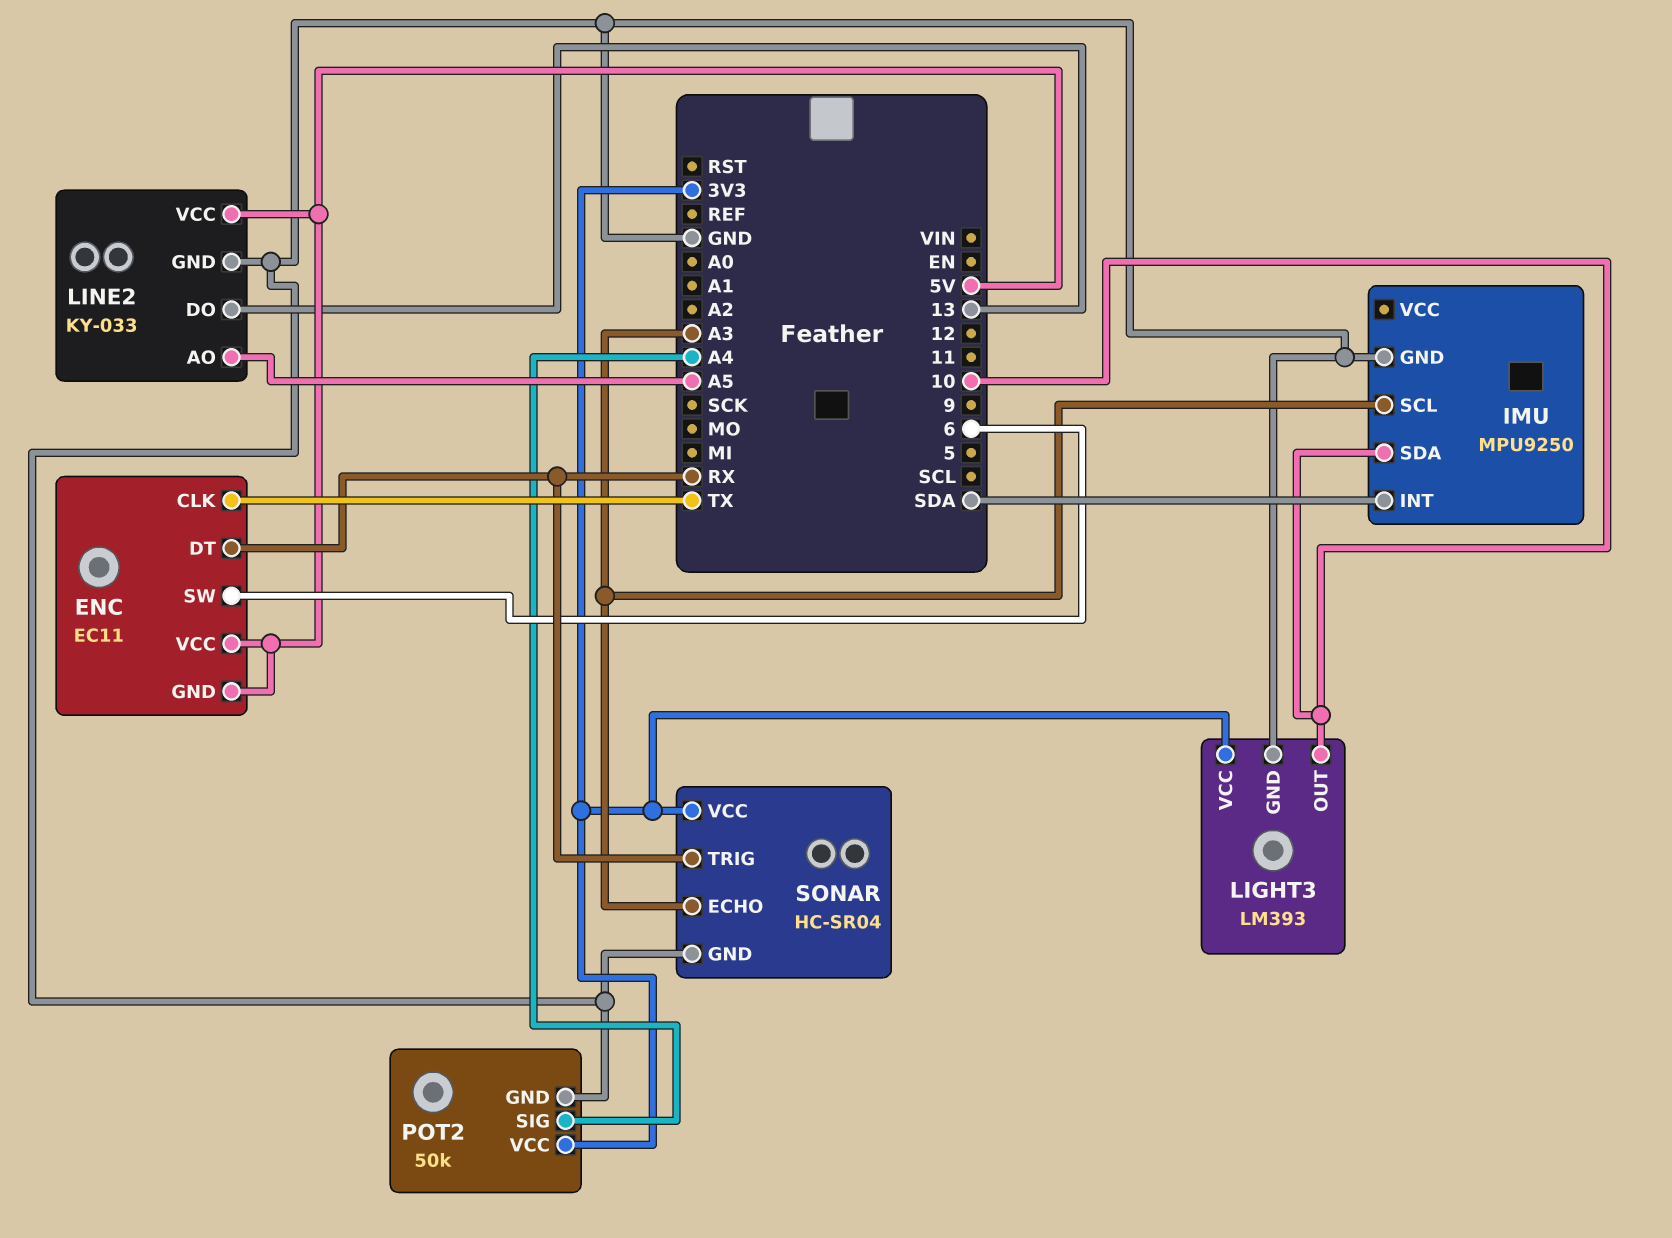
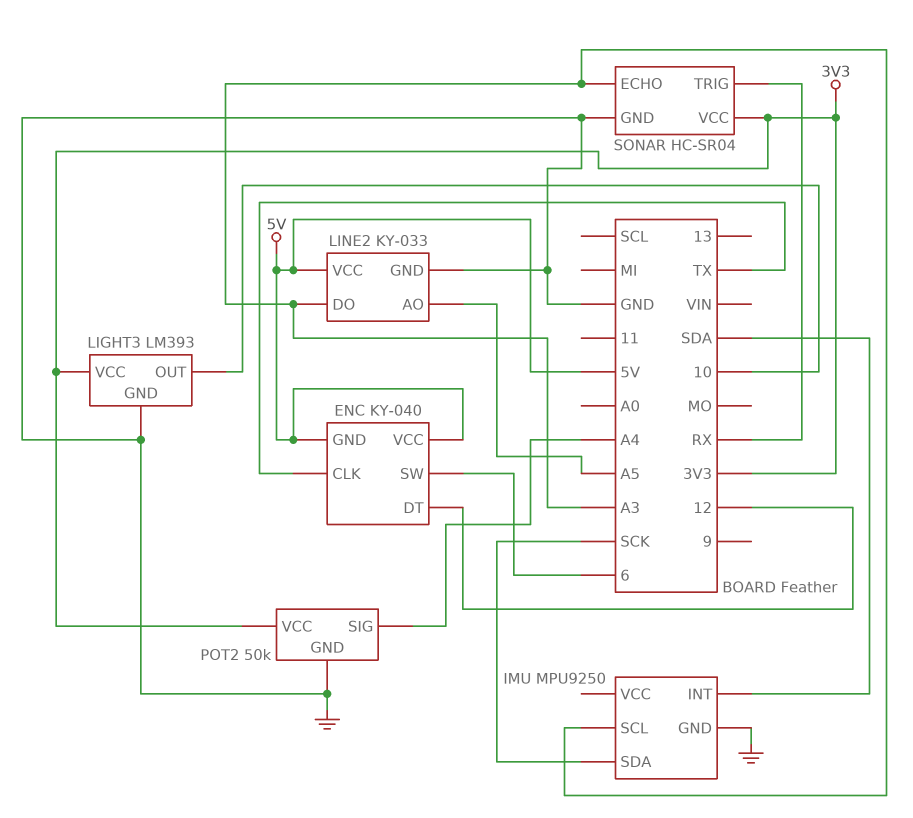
ENC: EC11 -> KY-040
ENC pin DT: RX -> 12
IMU pin SDA: 10 -> SCK
LINE2 pin DO: 13 -> A3

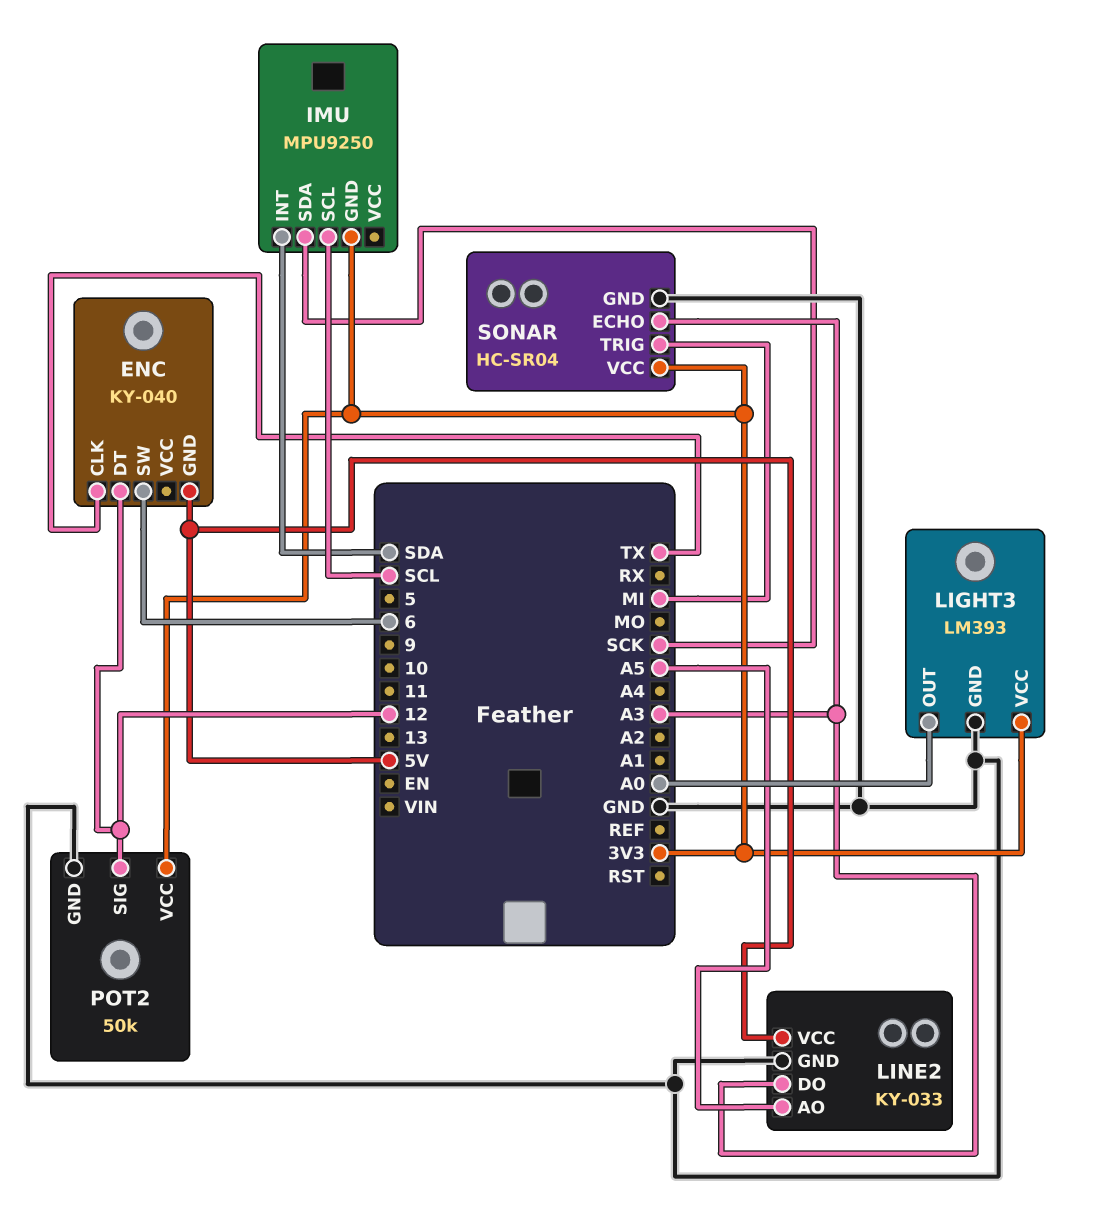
ENC pin VCC: 5V -> none
IMU pin GND: GND -> 3V3
IMU pin SCL: A3 -> SCL
LIGHT3 pin OUT: 10 -> A0
POT2 pin SIG: A4 -> 12
SONAR pin TRIG: RX -> MI

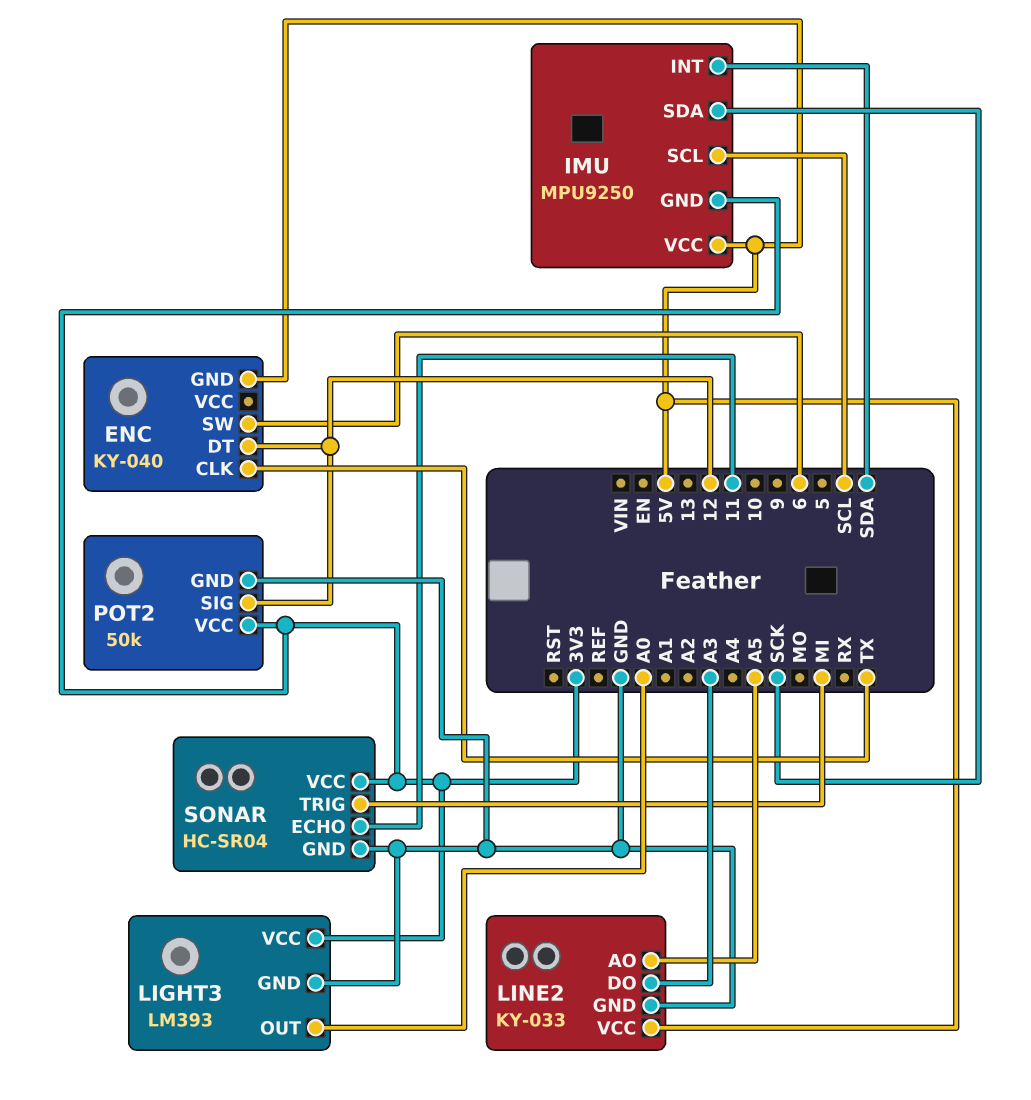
IMU pin VCC: none -> 5V
SONAR pin ECHO: A3 -> 11

